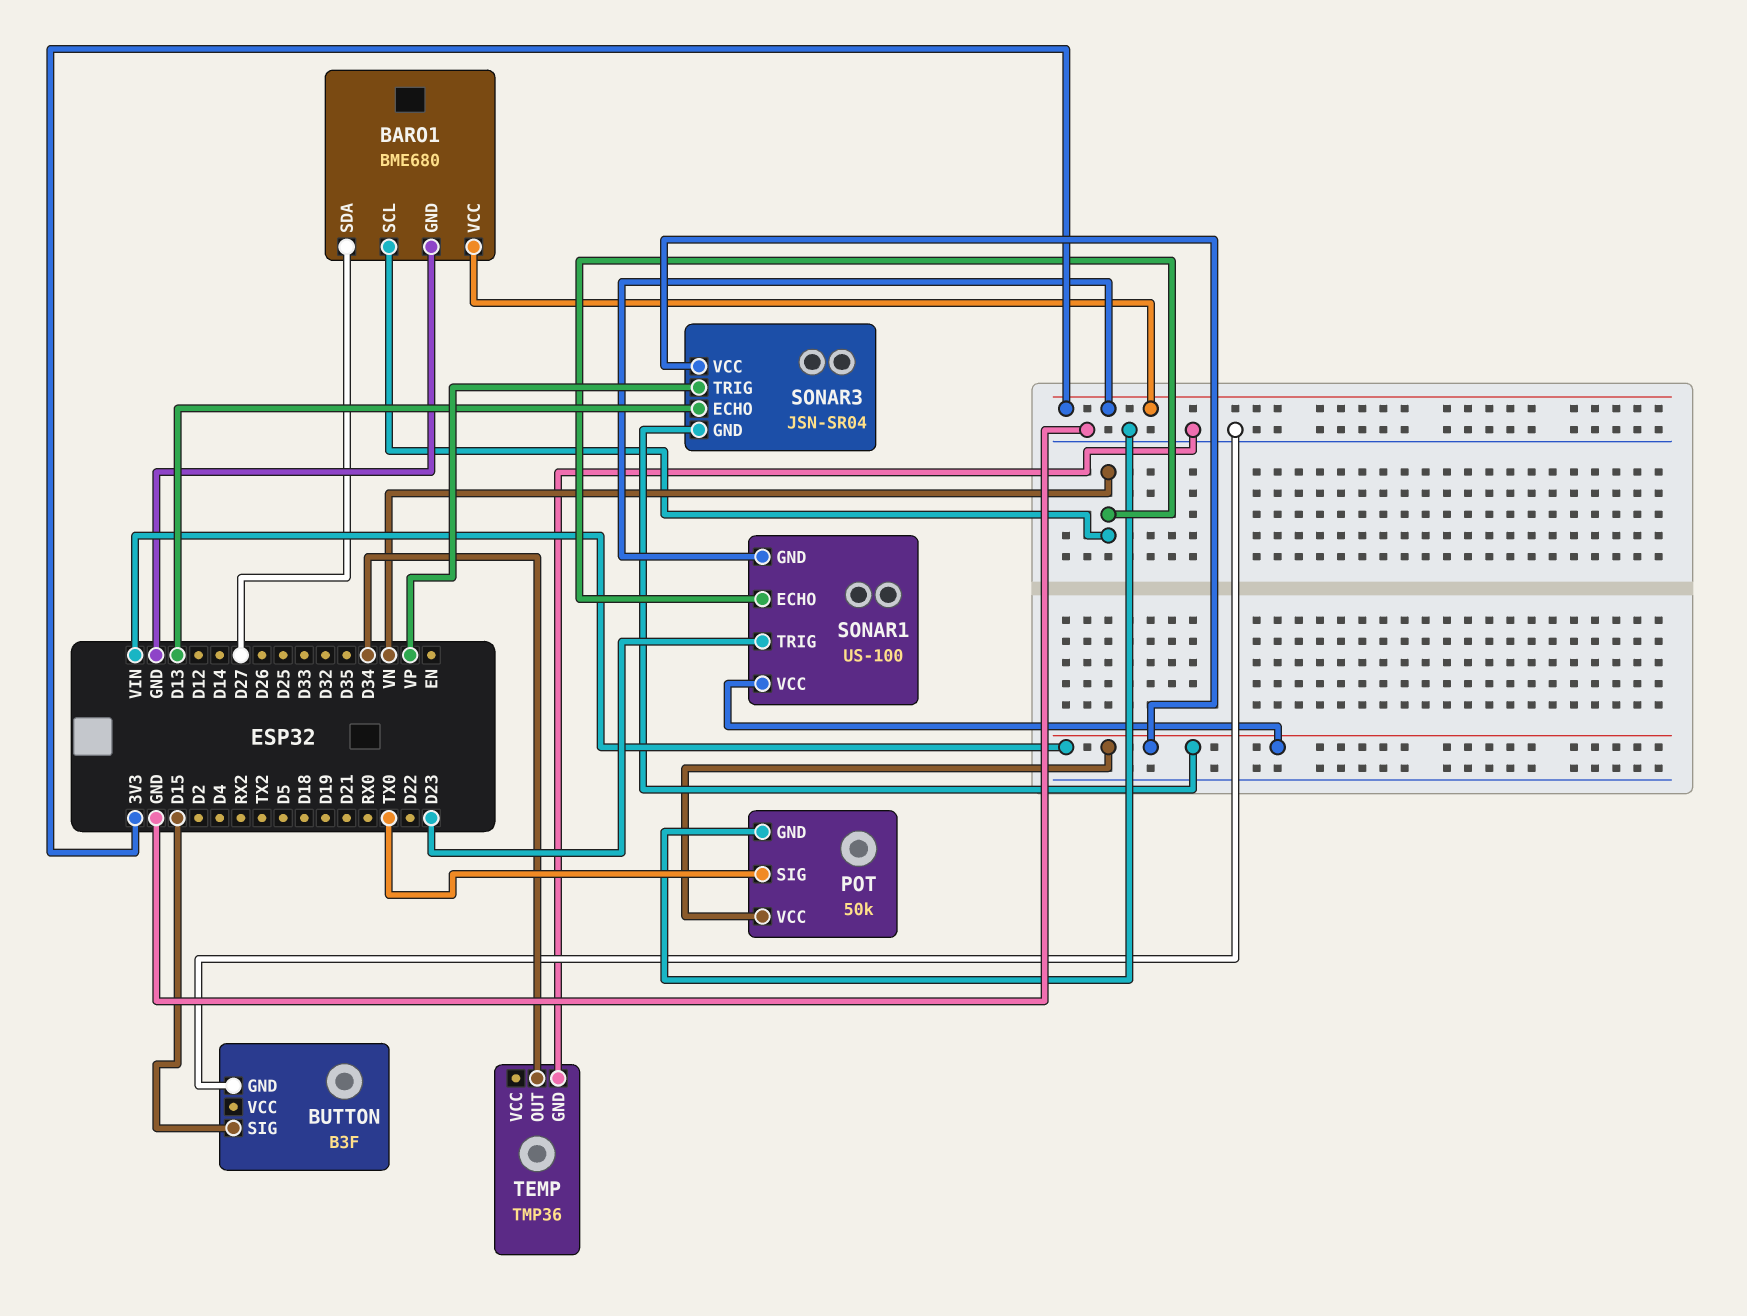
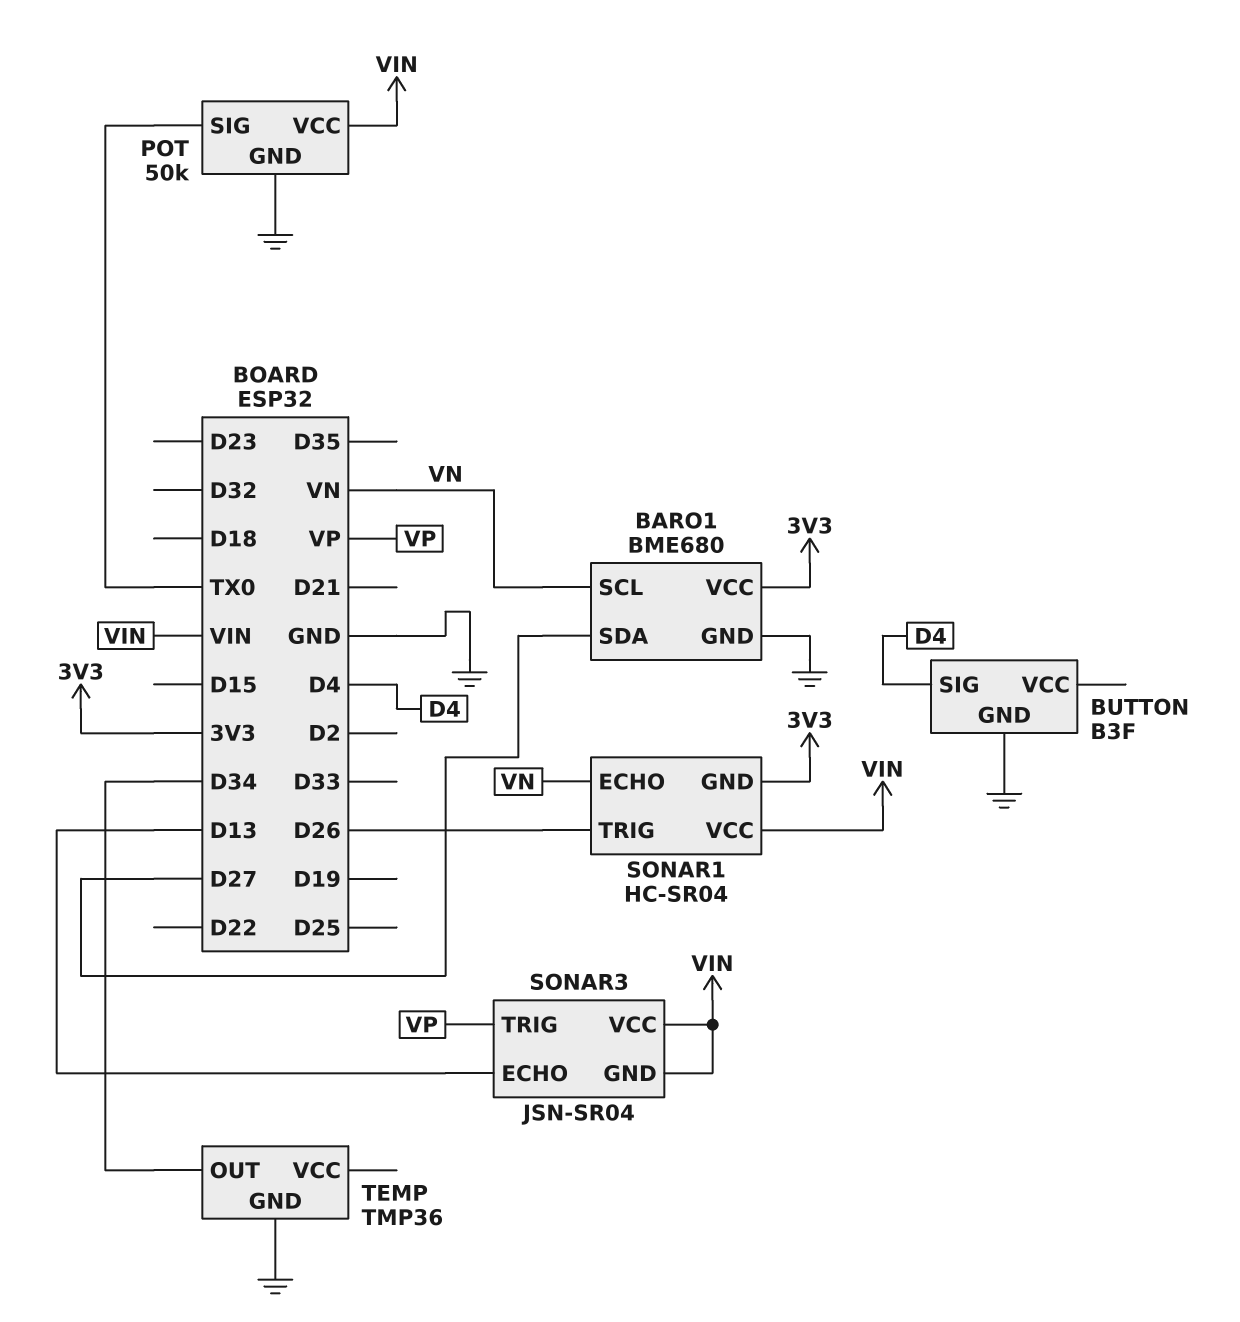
BUTTON pin SIG: D15 -> D4
SONAR1: US-100 -> HC-SR04
SONAR1 pin TRIG: D23 -> D26

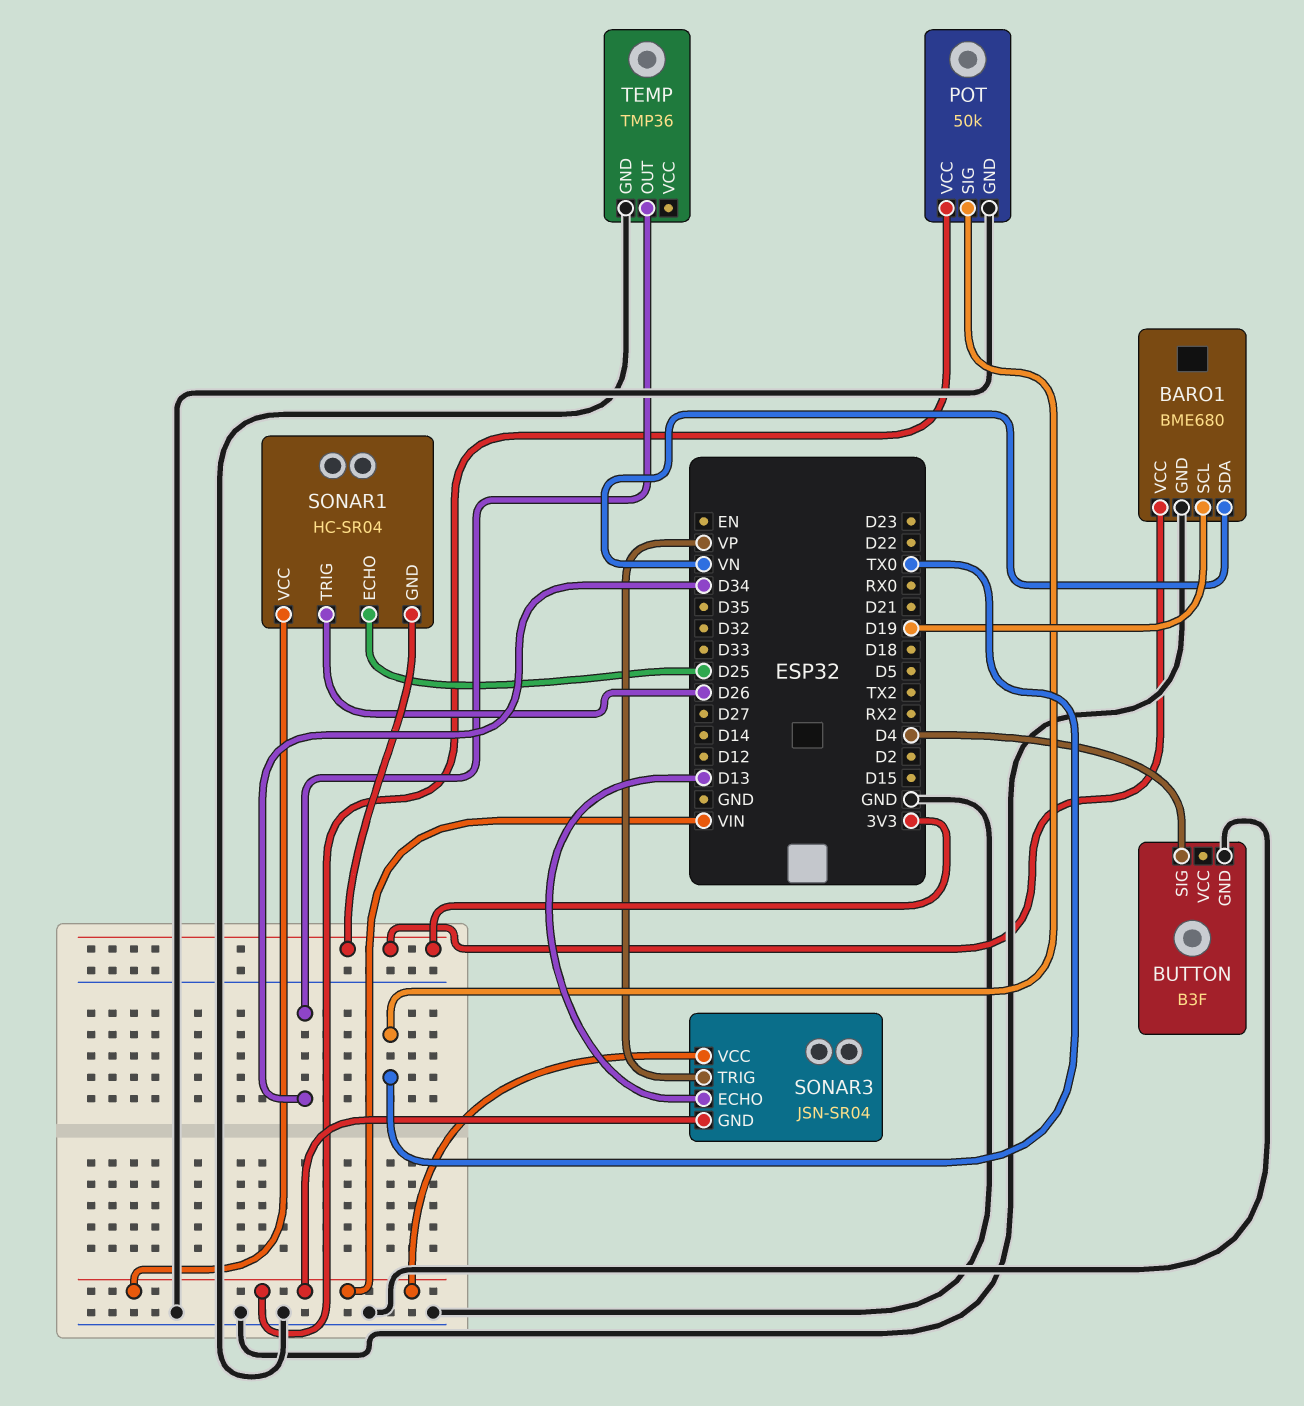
BARO1 pin SCL: VN -> D19
BARO1 pin SDA: D27 -> VN
SONAR1 pin ECHO: VN -> D25

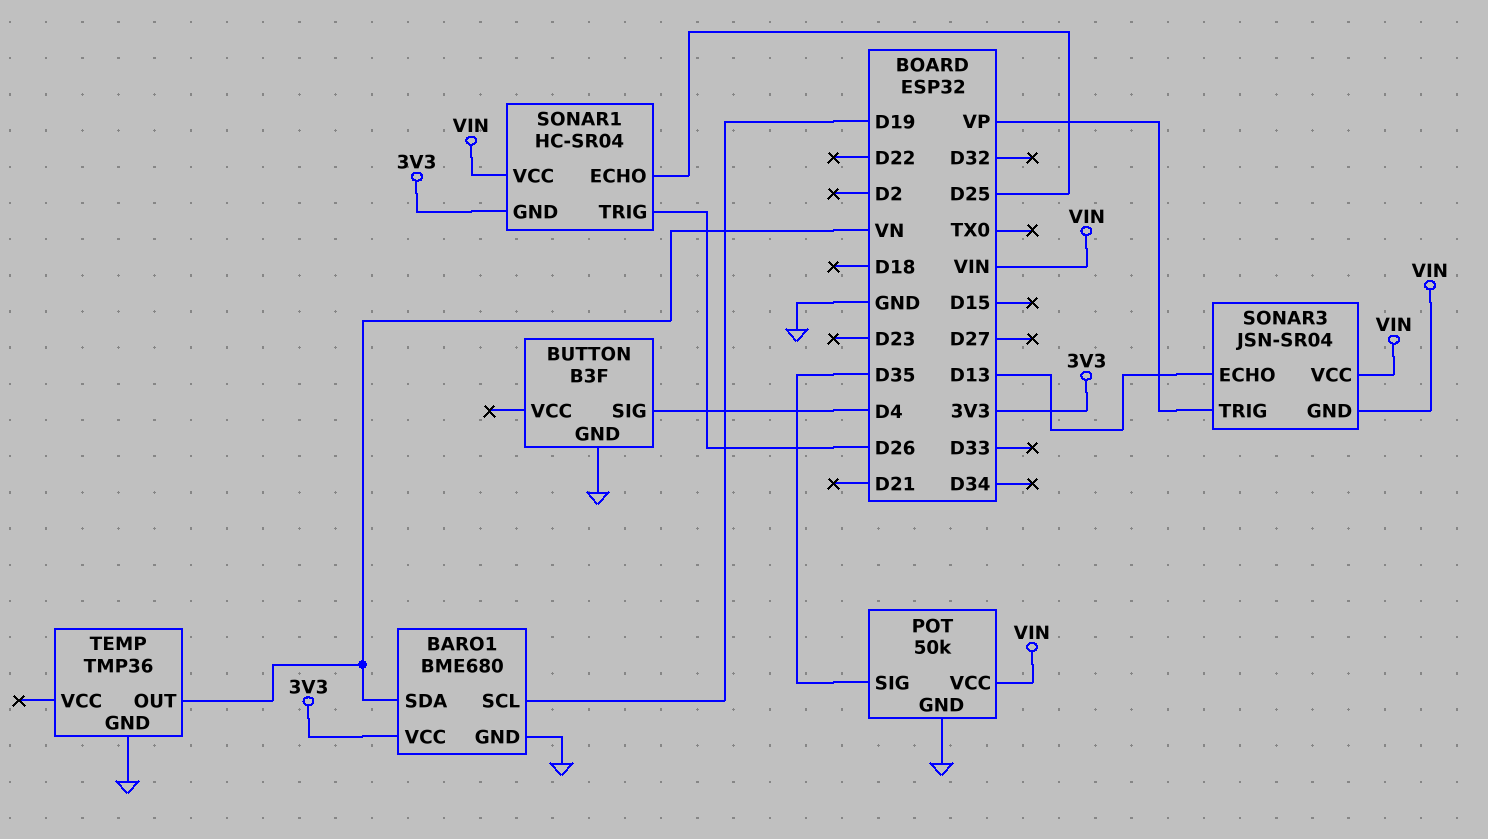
POT pin SIG: TX0 -> D35
TEMP pin OUT: D34 -> VN

